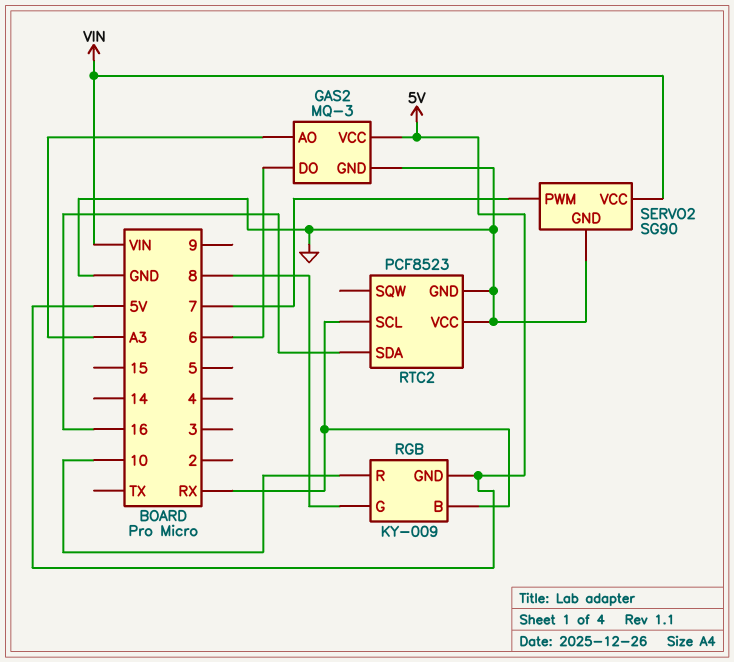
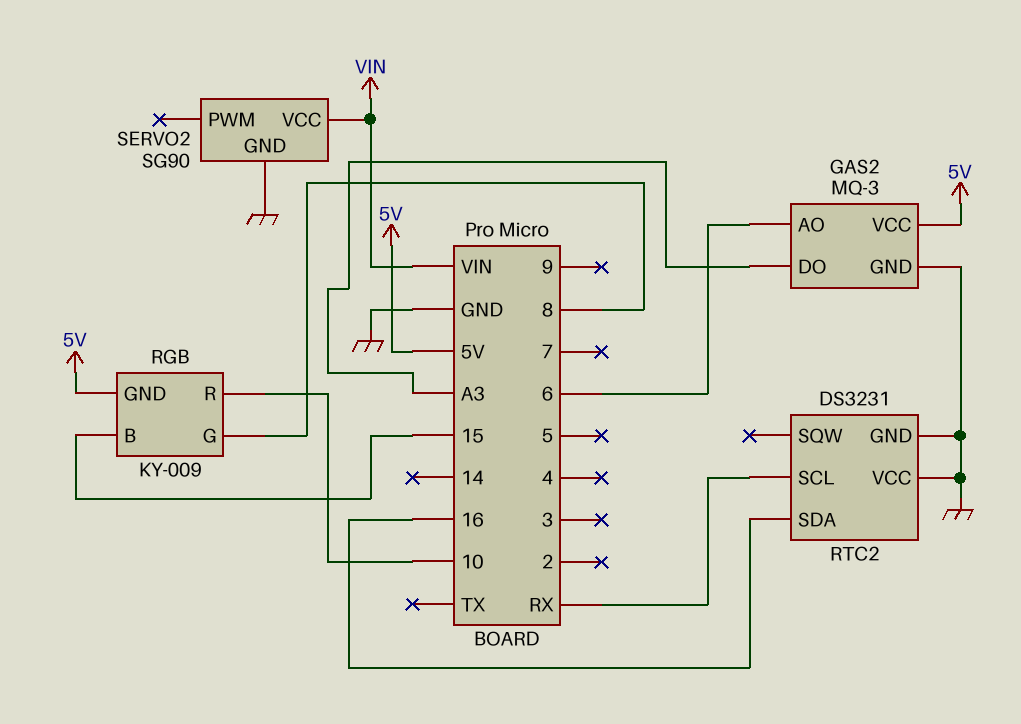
GAS2 pin AO: A3 -> 6
GAS2 pin DO: 6 -> A3
RGB pin B: RX -> 15
RTC2: PCF8523 -> DS3231
SERVO2 pin PWM: 7 -> none

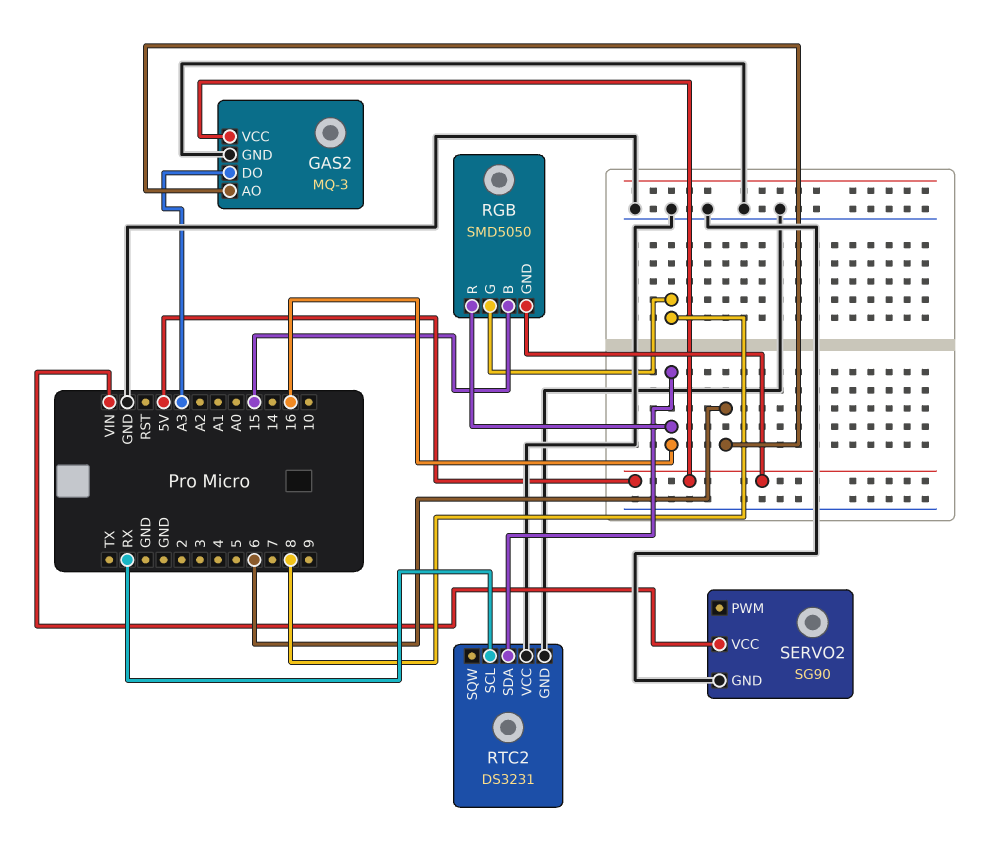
RGB: KY-009 -> SMD5050
RGB pin R: 10 -> 16

